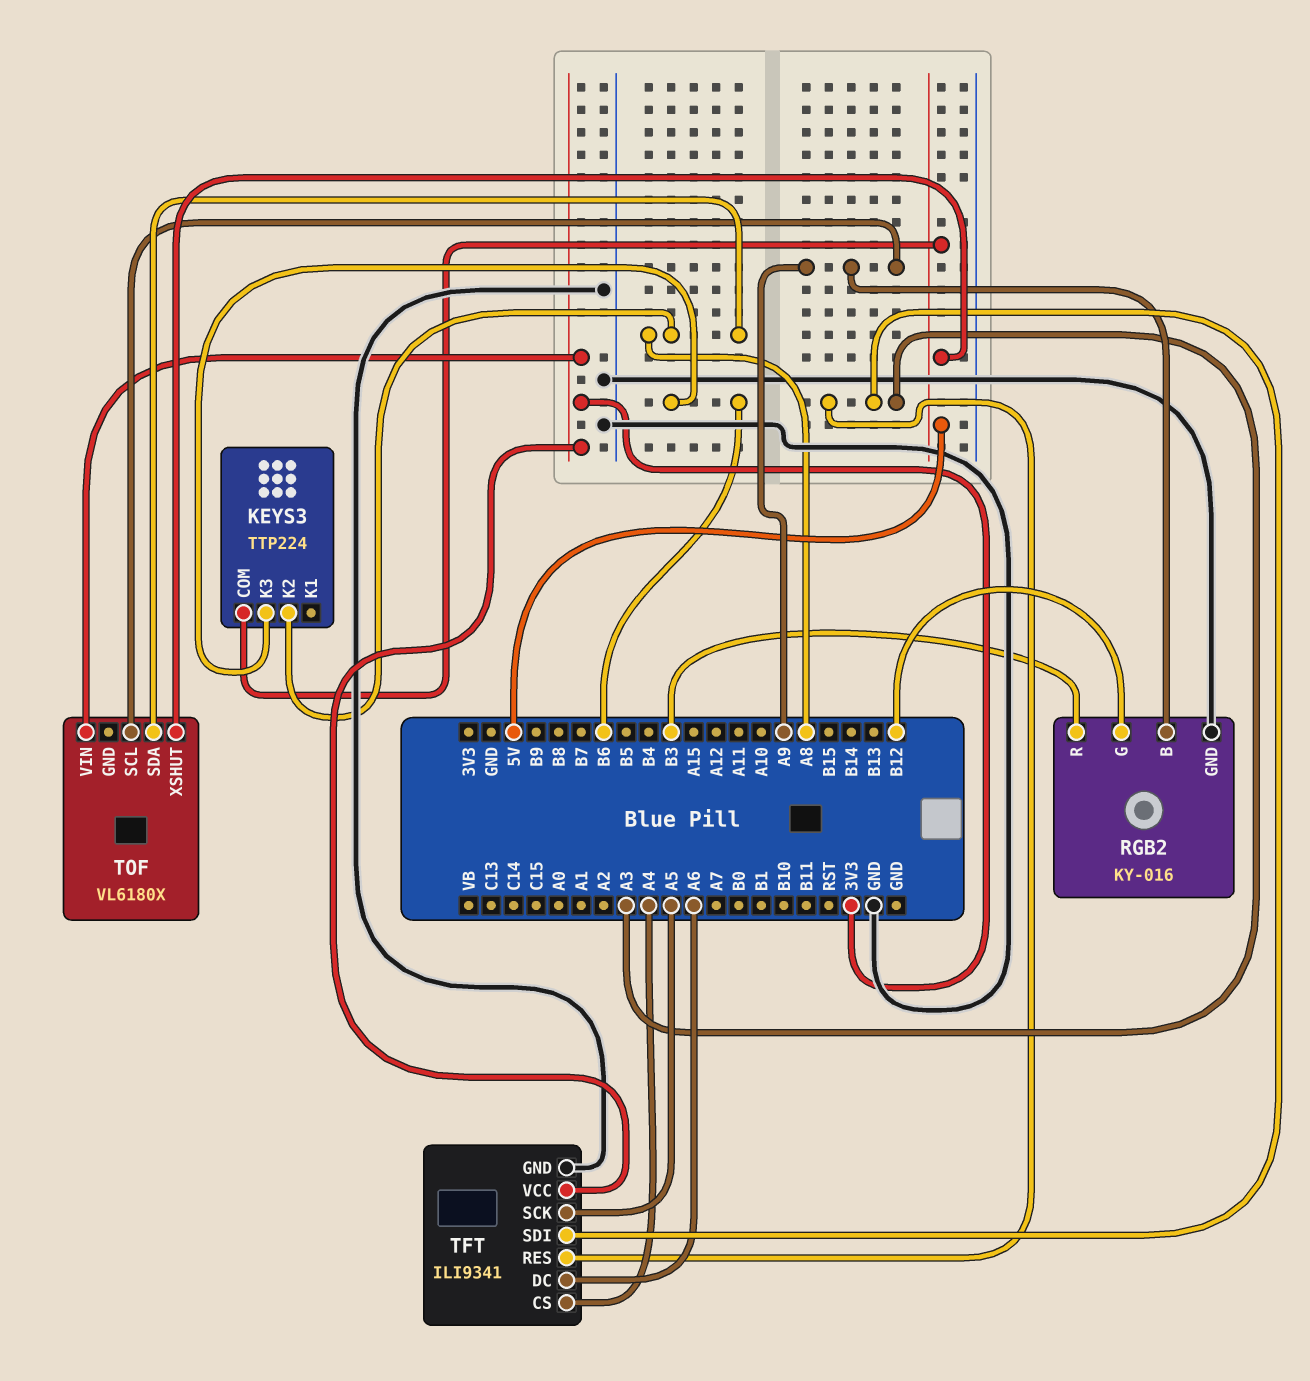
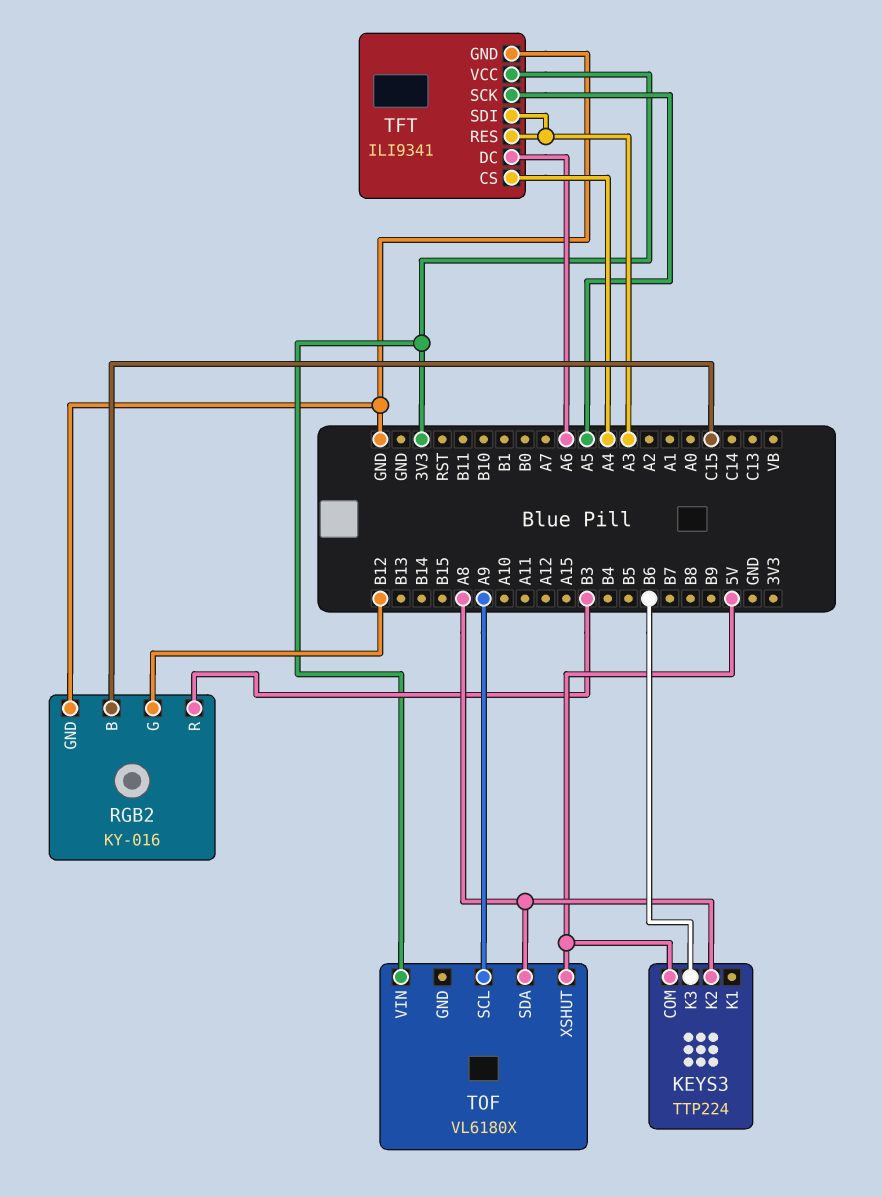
RGB2 pin B: A9 -> C15

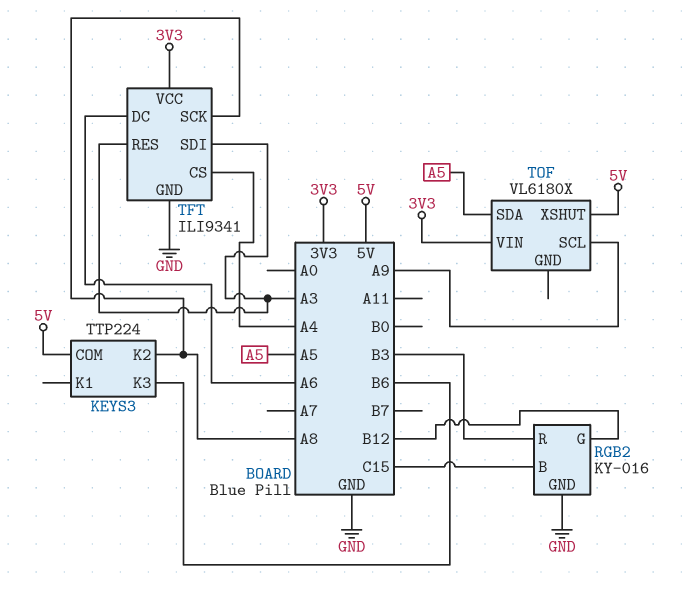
TFT pin SCK: A5 -> A8
TOF pin SDA: A8 -> A5

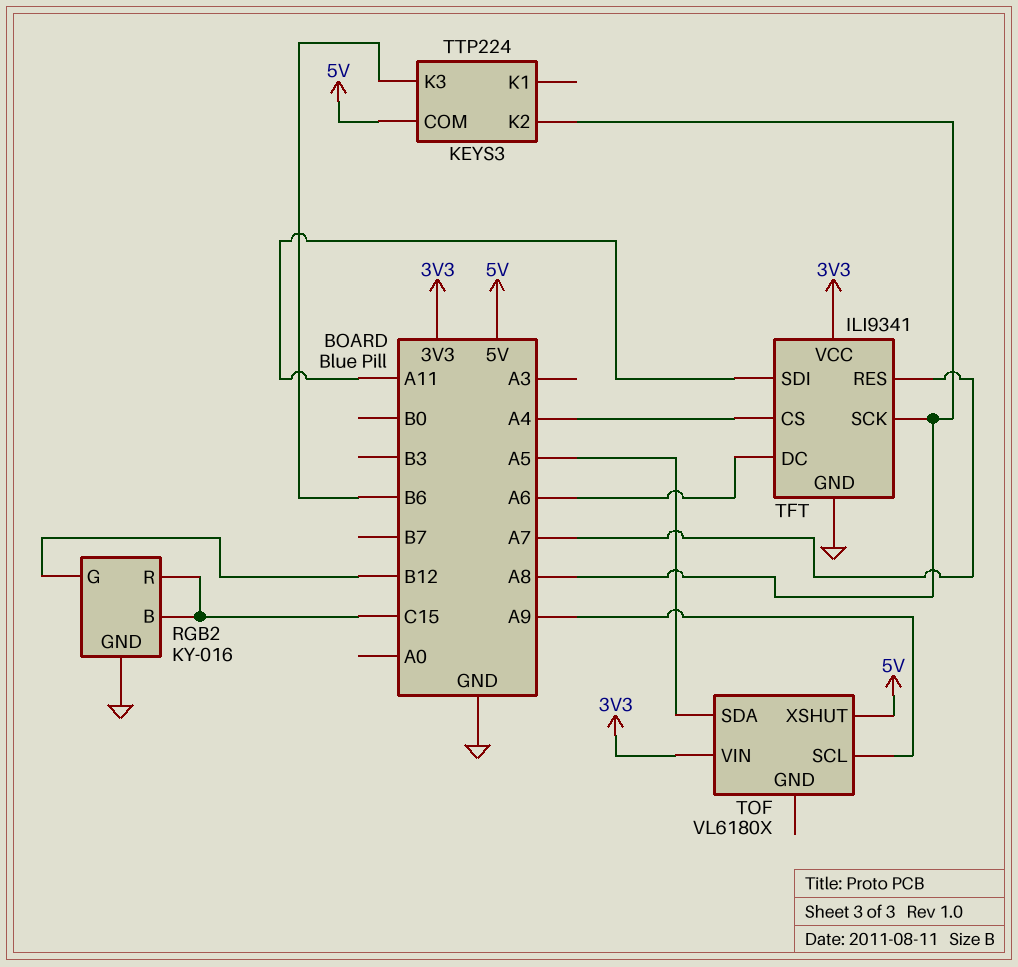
RGB2 pin R: B3 -> C15
TFT pin RES: A3 -> A7
TFT pin SDI: A3 -> A11

